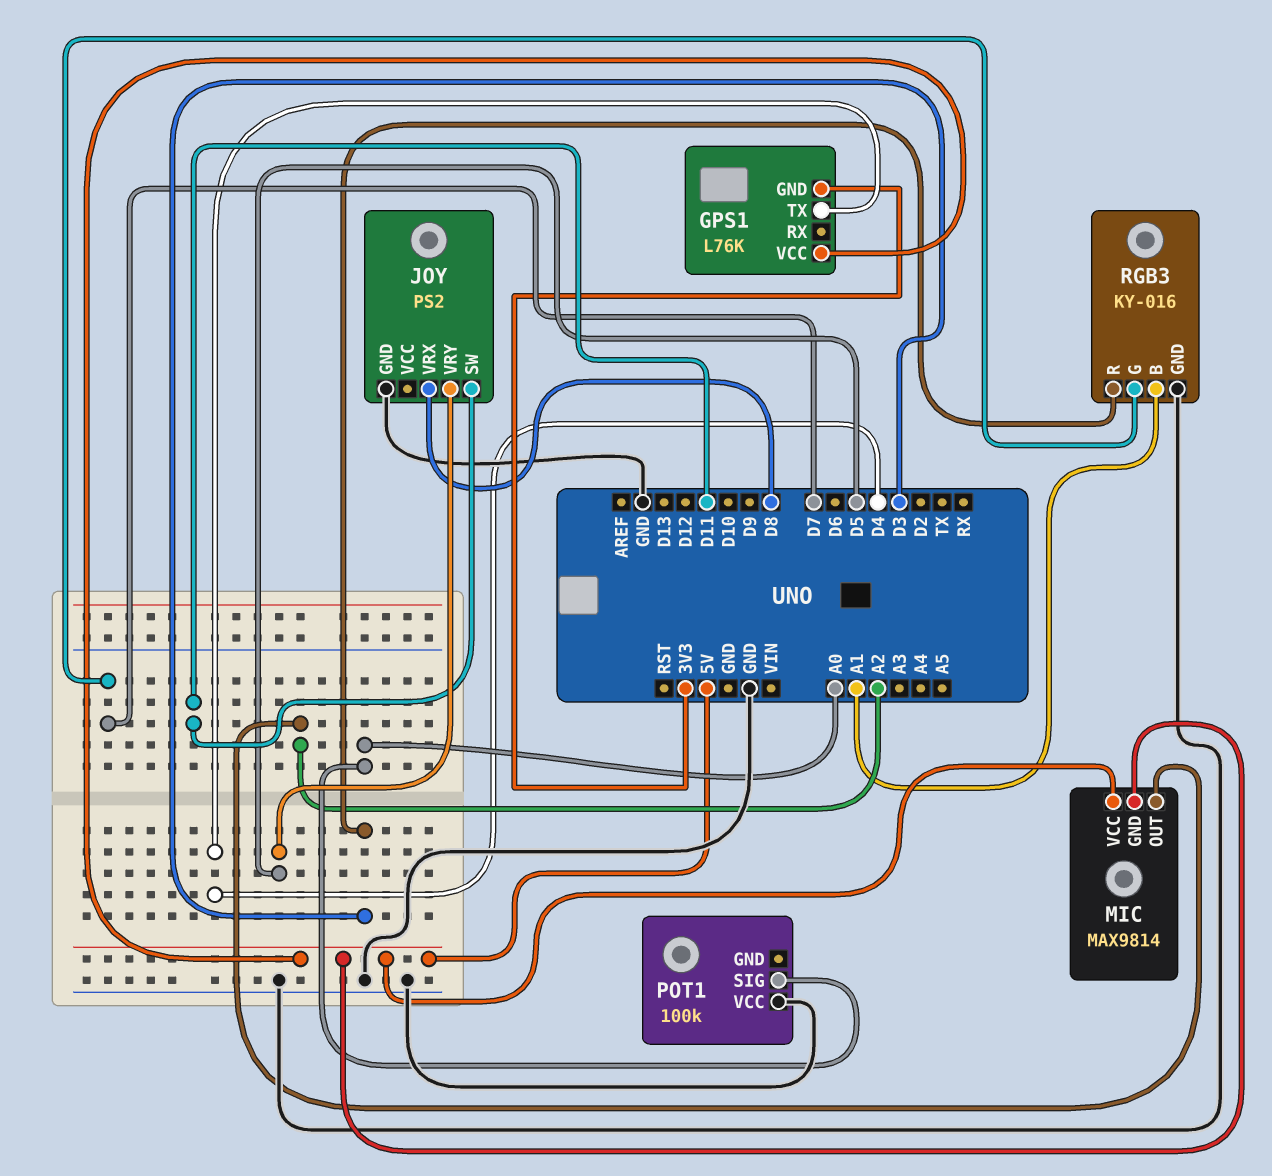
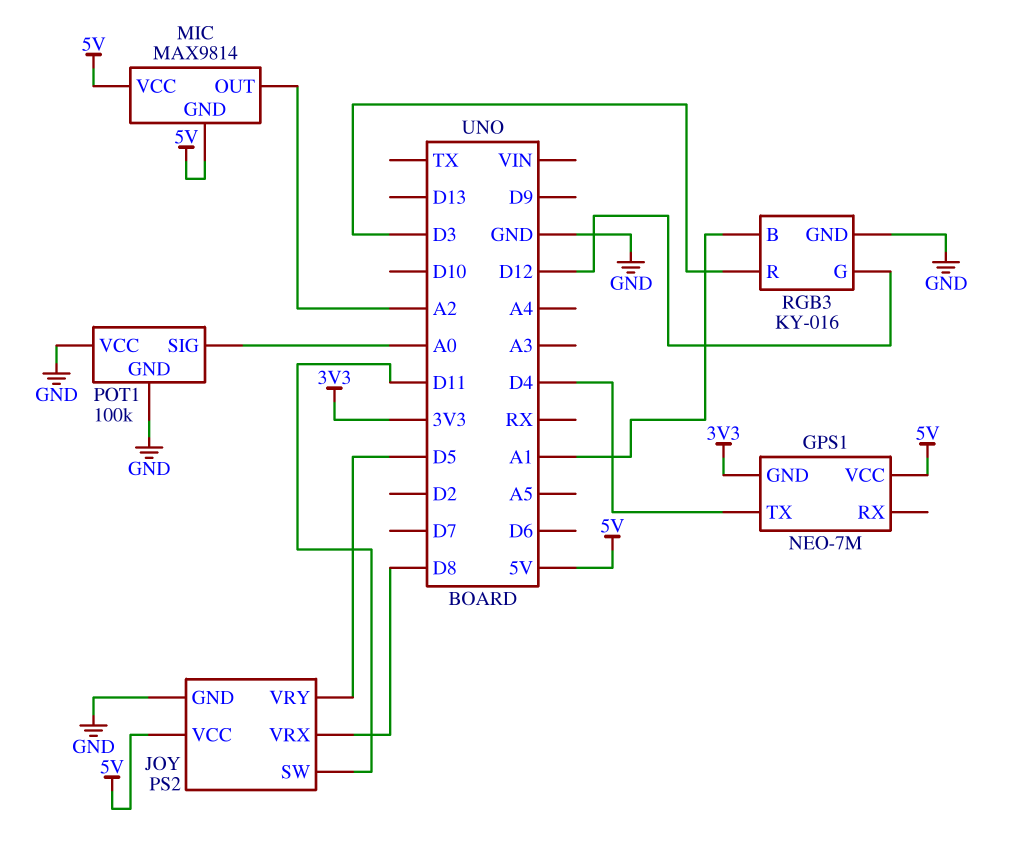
GPS1: L76K -> NEO-7M
JOY pin VCC: none -> 5V
POT1 pin GND: none -> GND
RGB3 pin G: D7 -> D12

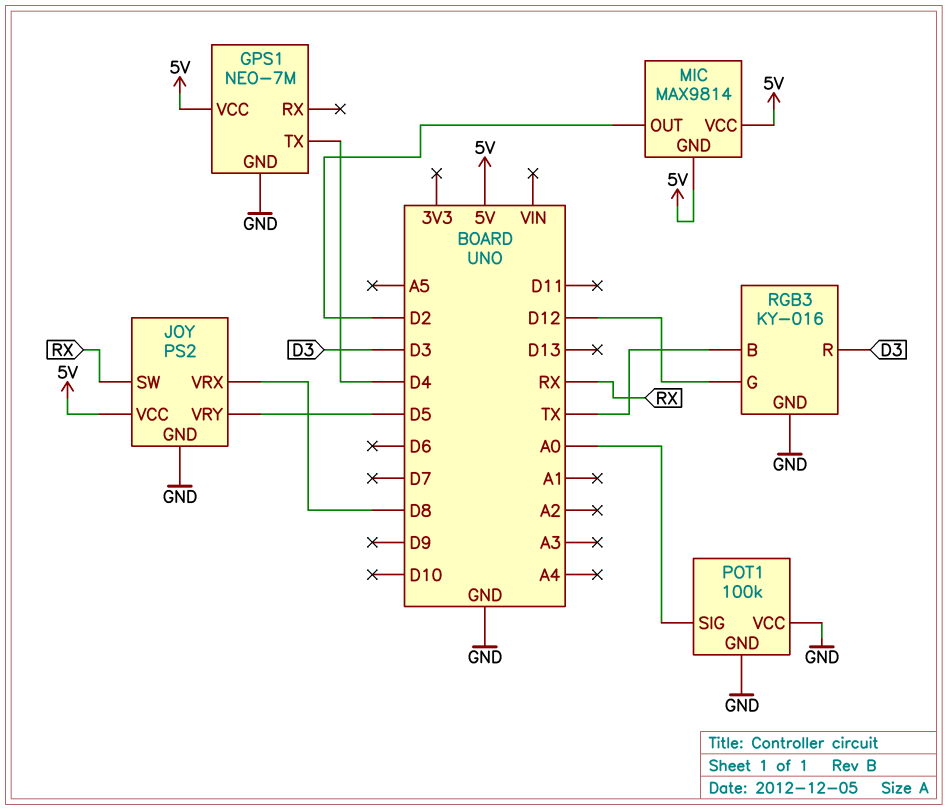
GPS1 pin GND: 3V3 -> GND
JOY pin SW: D11 -> RX
MIC pin OUT: A2 -> D2
RGB3 pin B: A1 -> TX

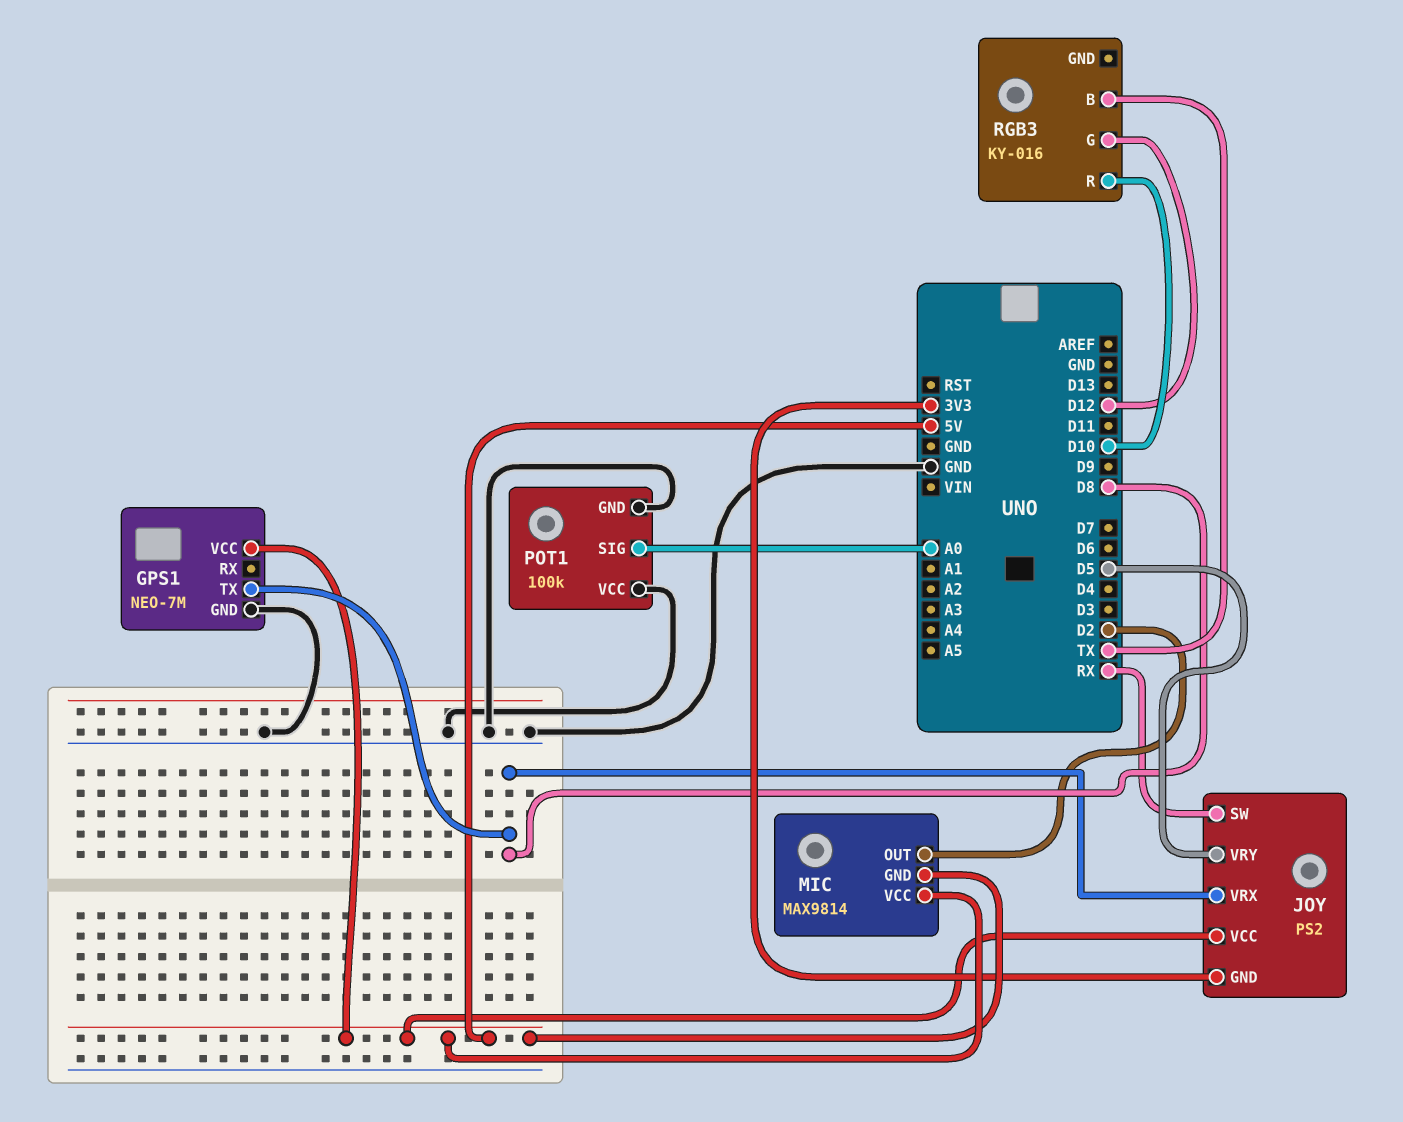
GPS1 pin TX: D4 -> D8
JOY pin GND: GND -> 3V3
RGB3 pin GND: GND -> none
RGB3 pin R: D3 -> D10

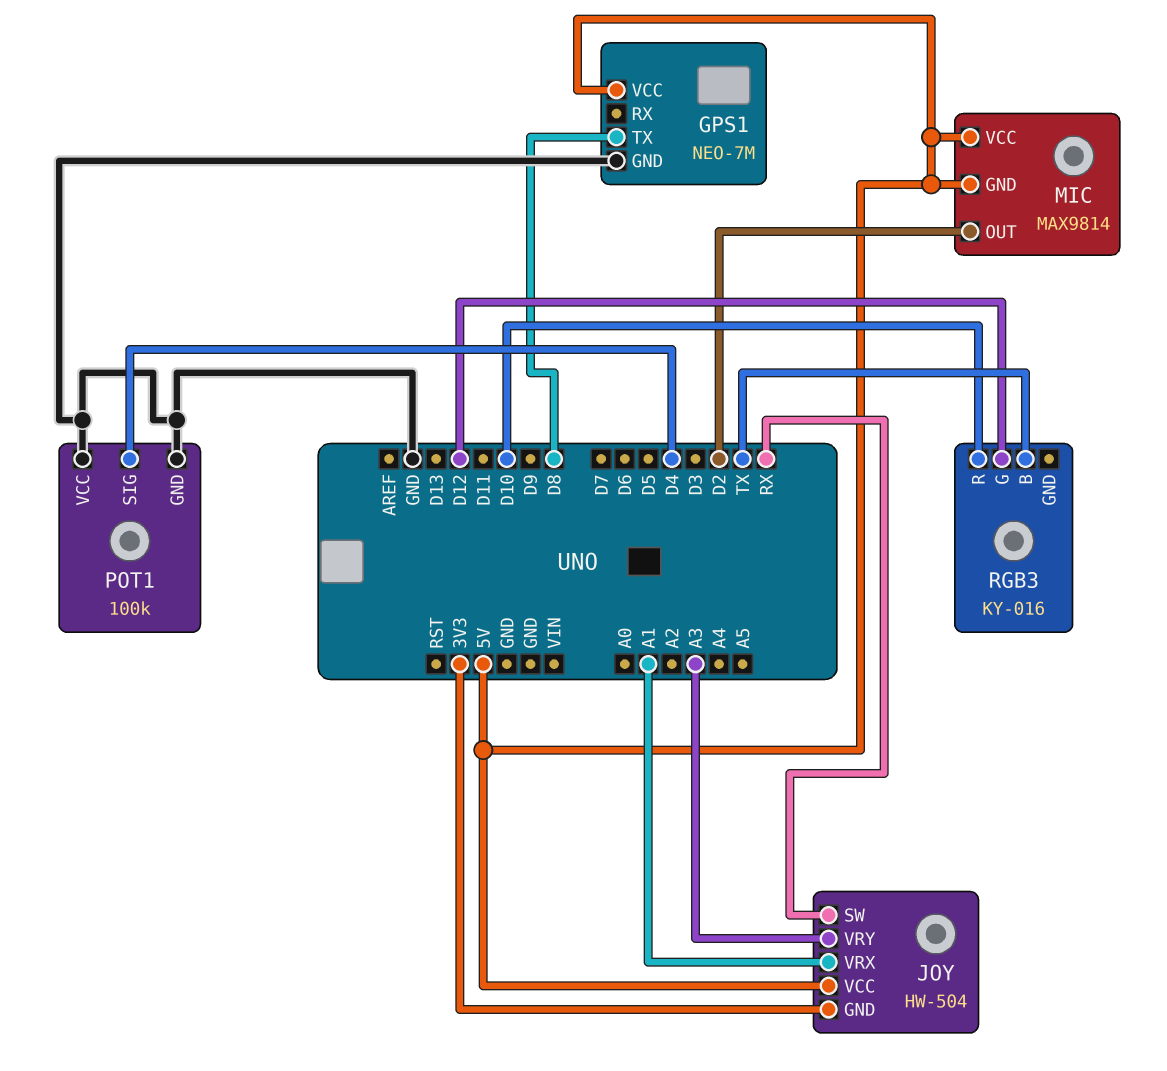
JOY: PS2 -> HW-504
JOY pin VRX: D8 -> A1
JOY pin VRY: D5 -> A3
POT1 pin SIG: A0 -> D4

